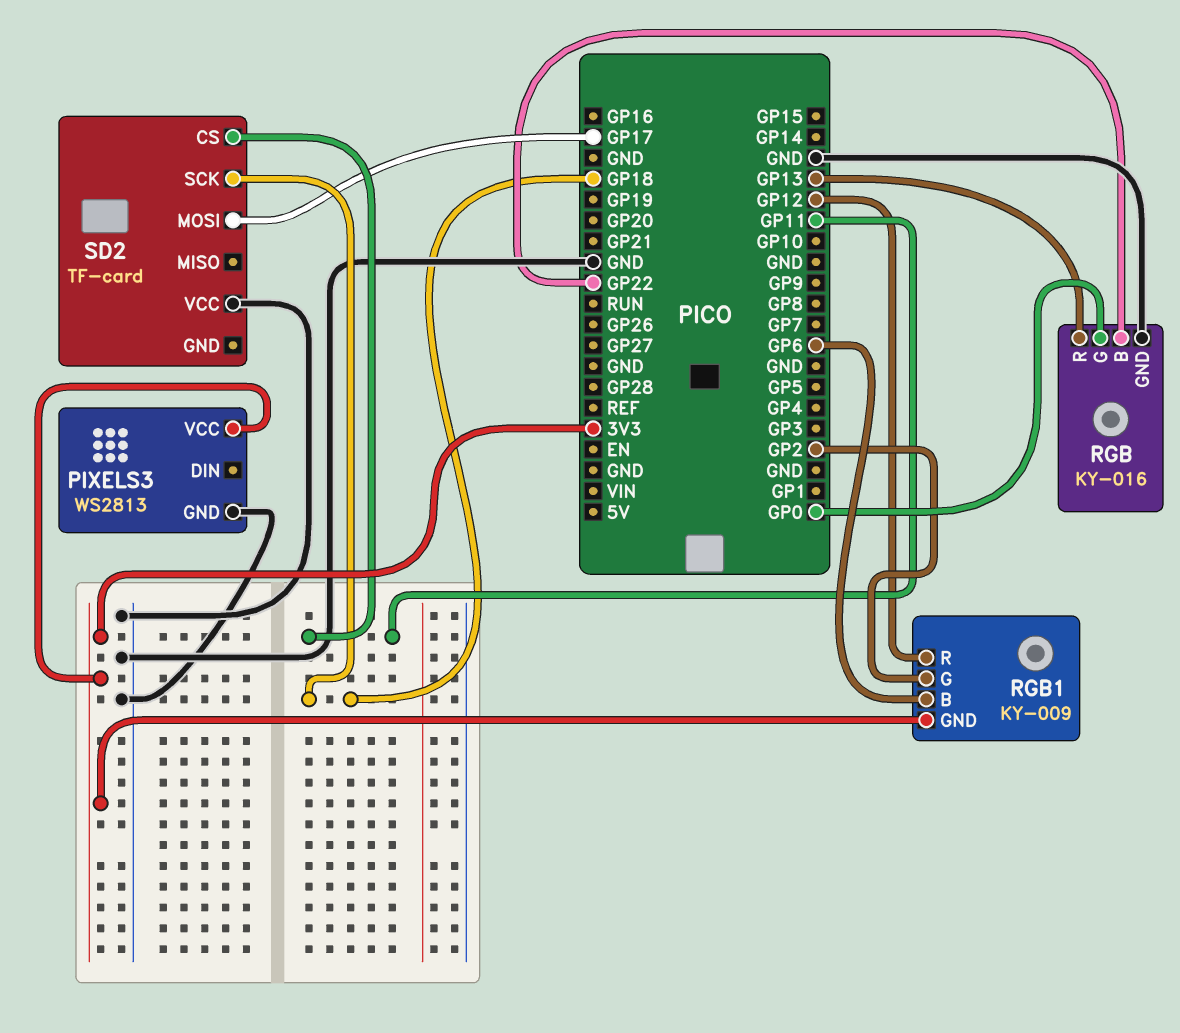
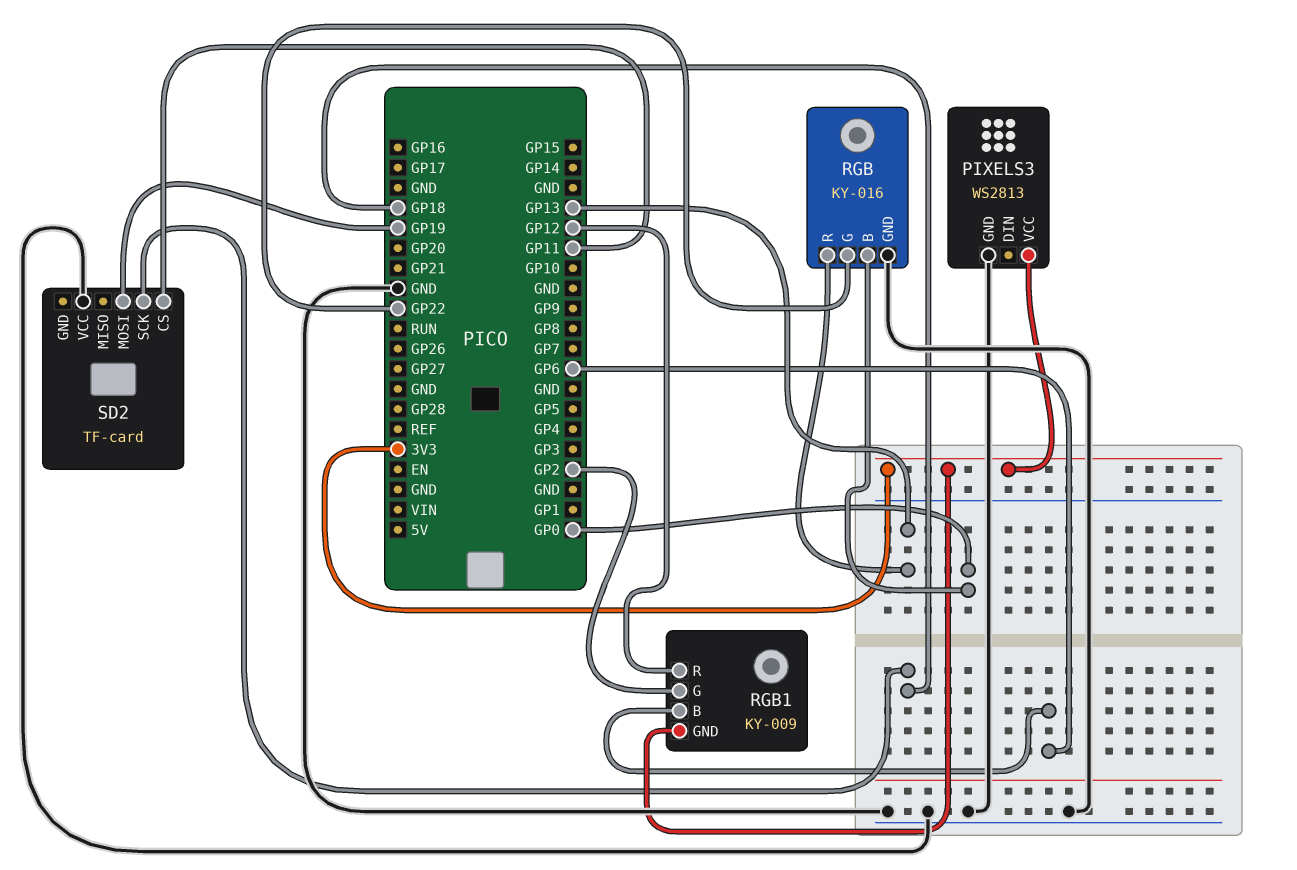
RGB pin B: GP22 -> GP0
RGB pin G: GP0 -> GP22
SD2 pin MOSI: GP17 -> GP19

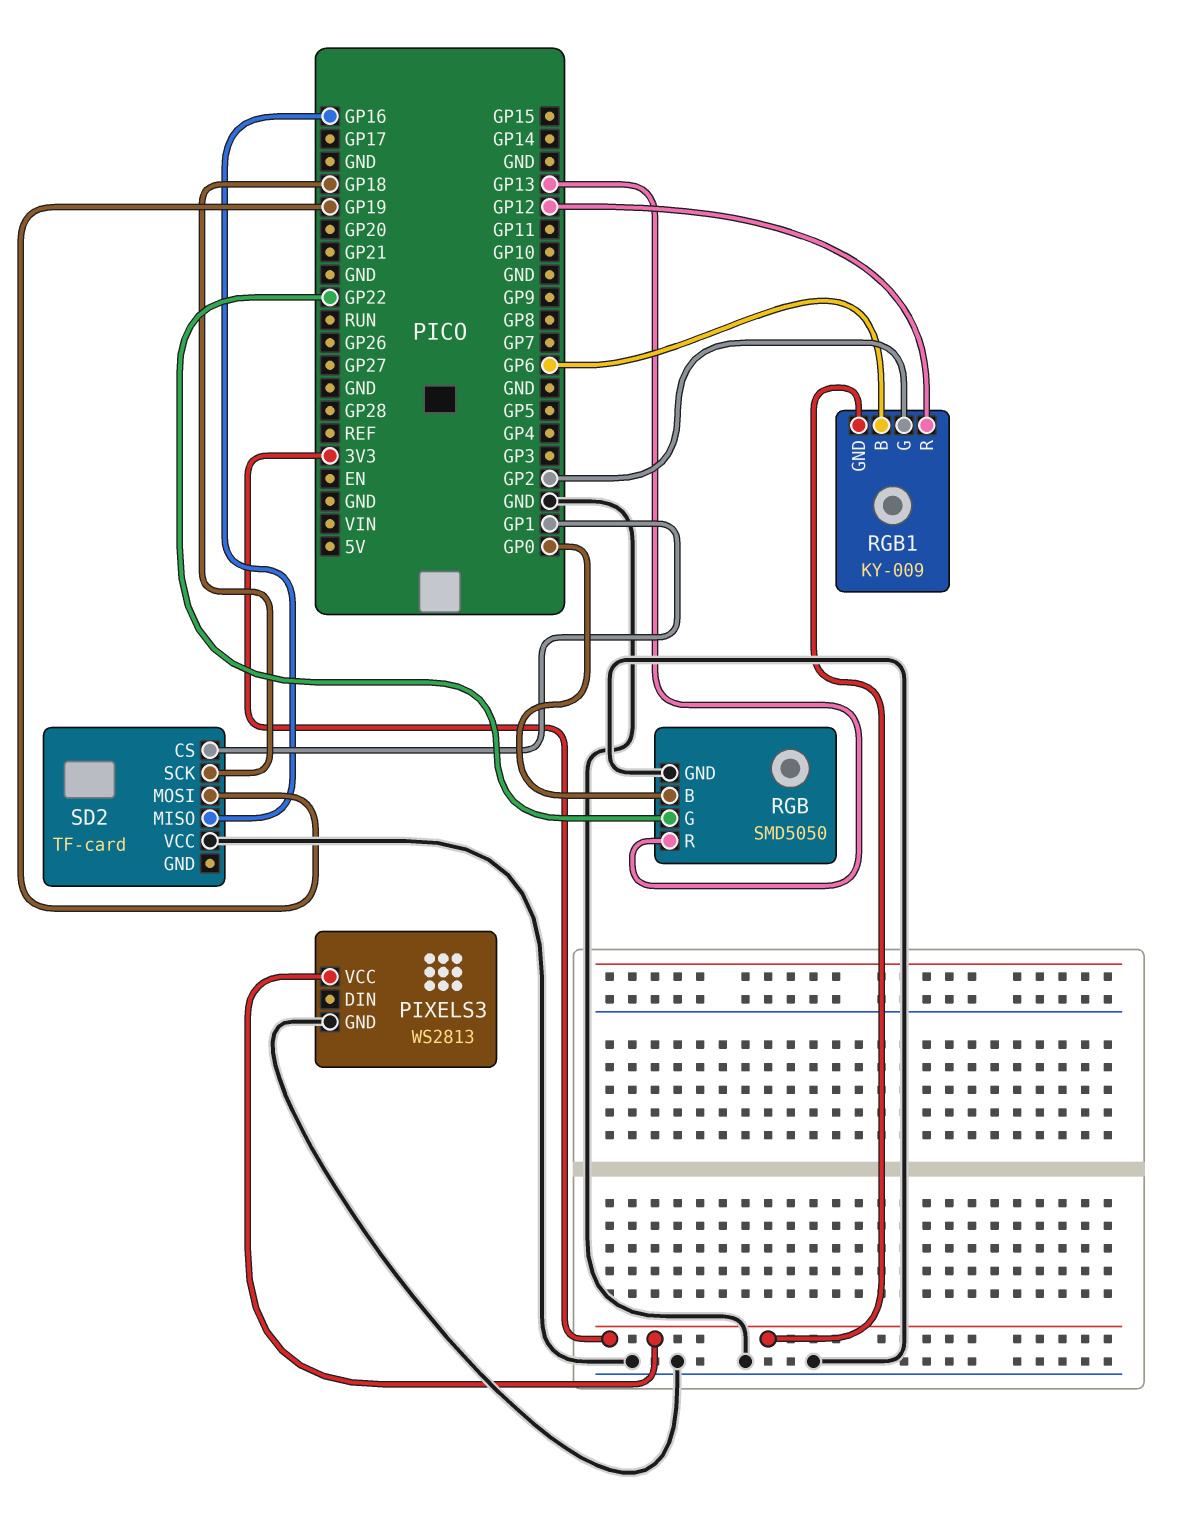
RGB: KY-016 -> SMD5050
SD2 pin CS: GP11 -> GP1
SD2 pin MISO: none -> GP16

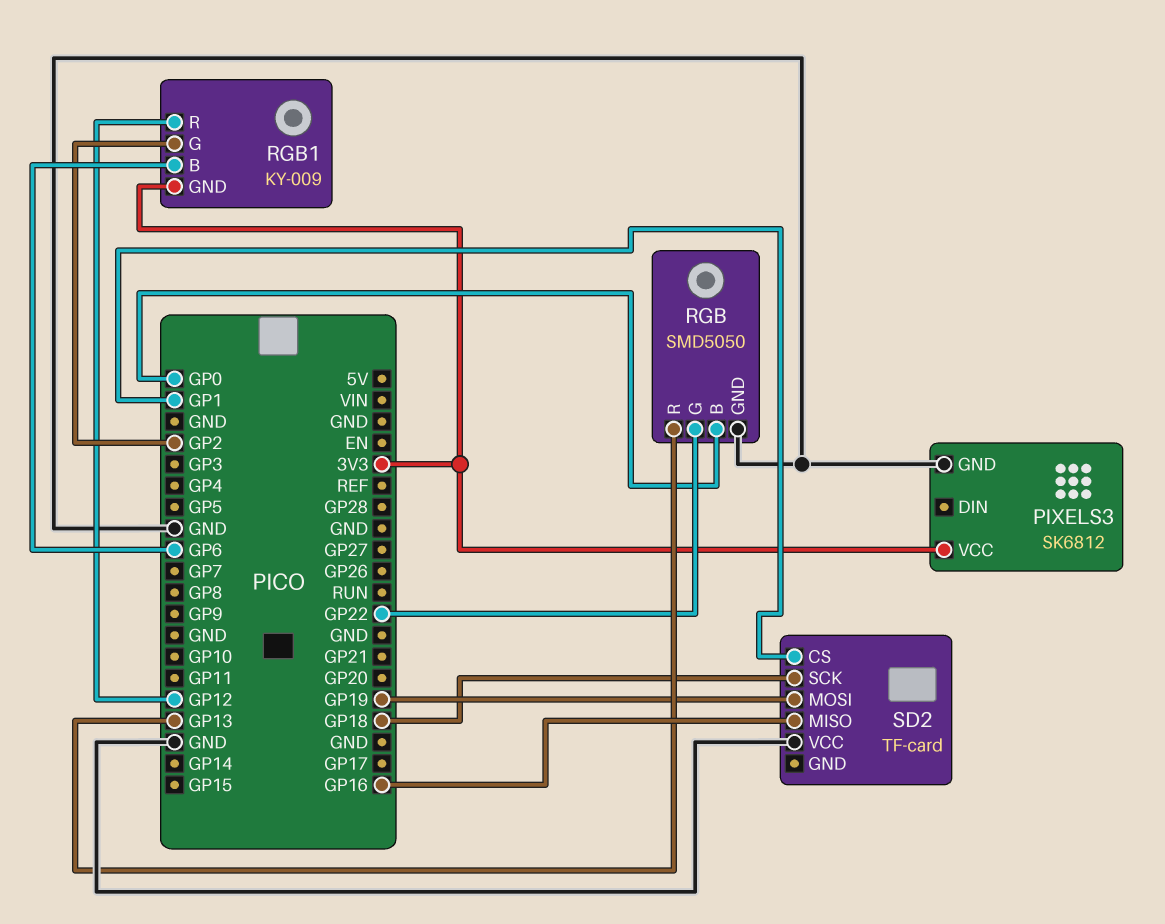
PIXELS3: WS2813 -> SK6812

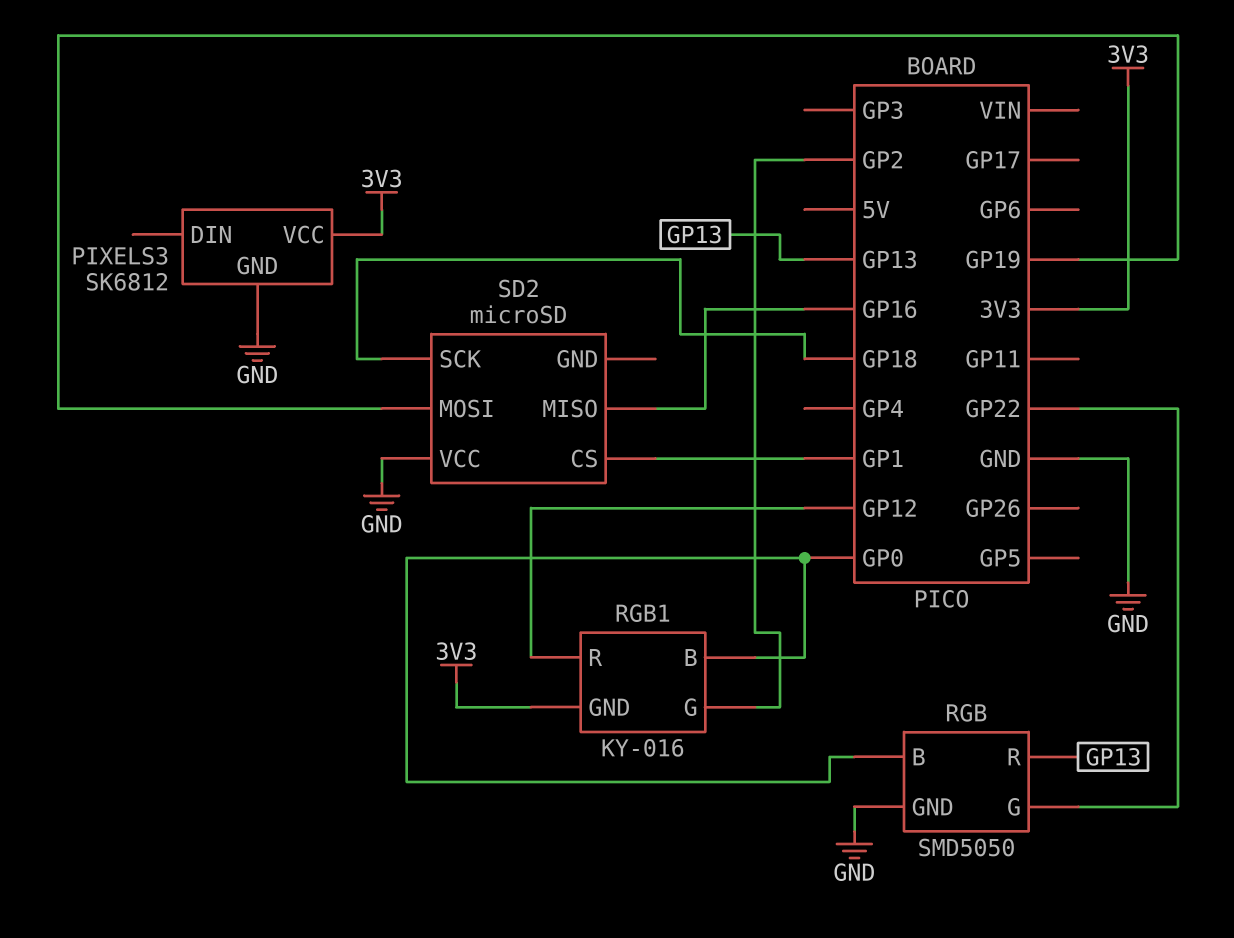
RGB1: KY-009 -> KY-016
RGB1 pin B: GP6 -> GP0
SD2: TF-card -> microSD

